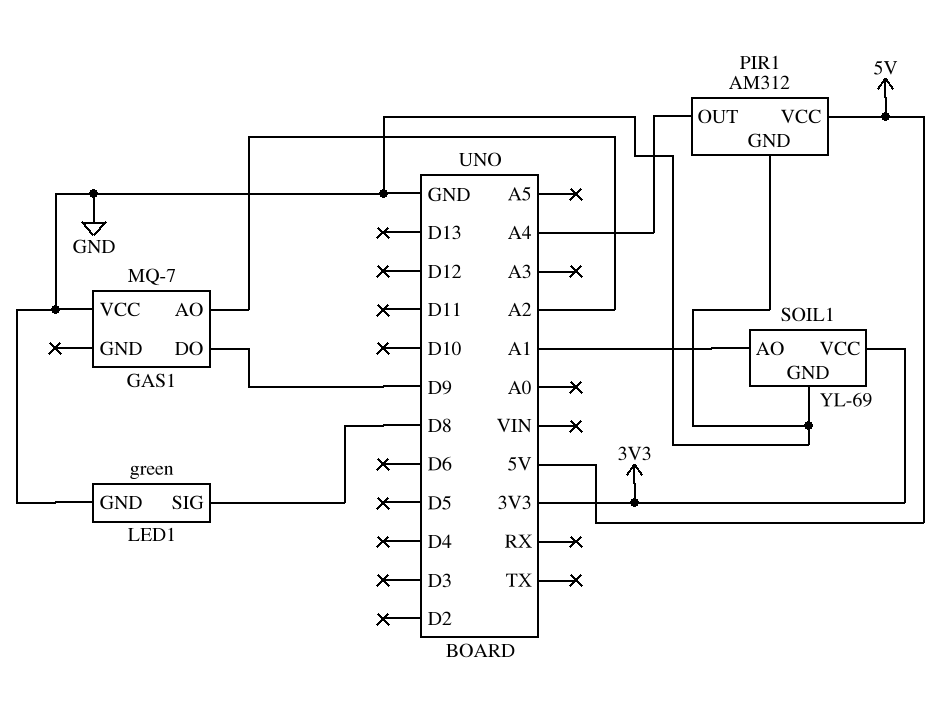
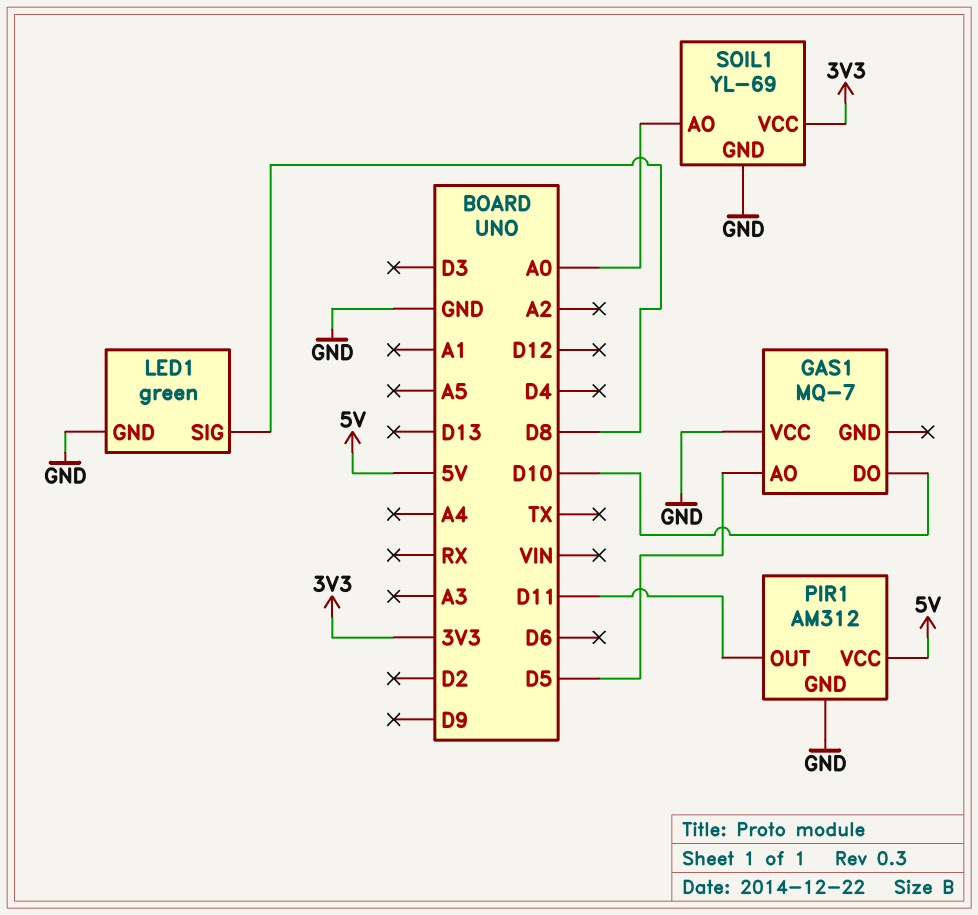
GAS1 pin AO: A2 -> D5
GAS1 pin DO: D9 -> D10
PIR1 pin OUT: A4 -> D11
SOIL1 pin AO: A1 -> A0

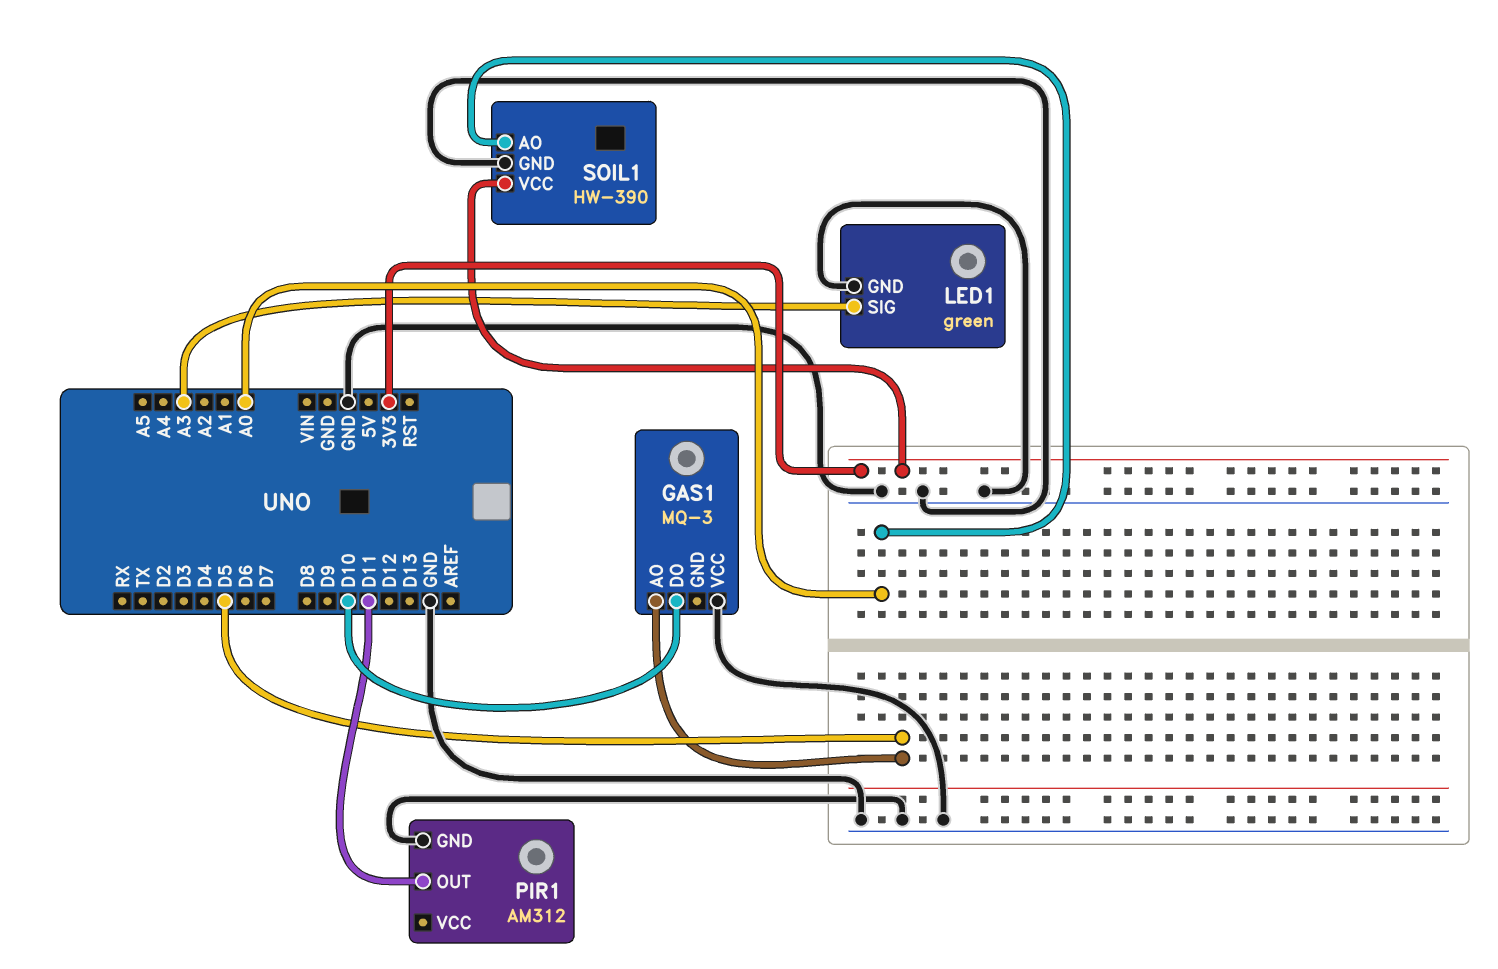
GAS1: MQ-7 -> MQ-3
LED1 pin SIG: D8 -> A3
PIR1 pin VCC: 5V -> none
SOIL1: YL-69 -> HW-390

